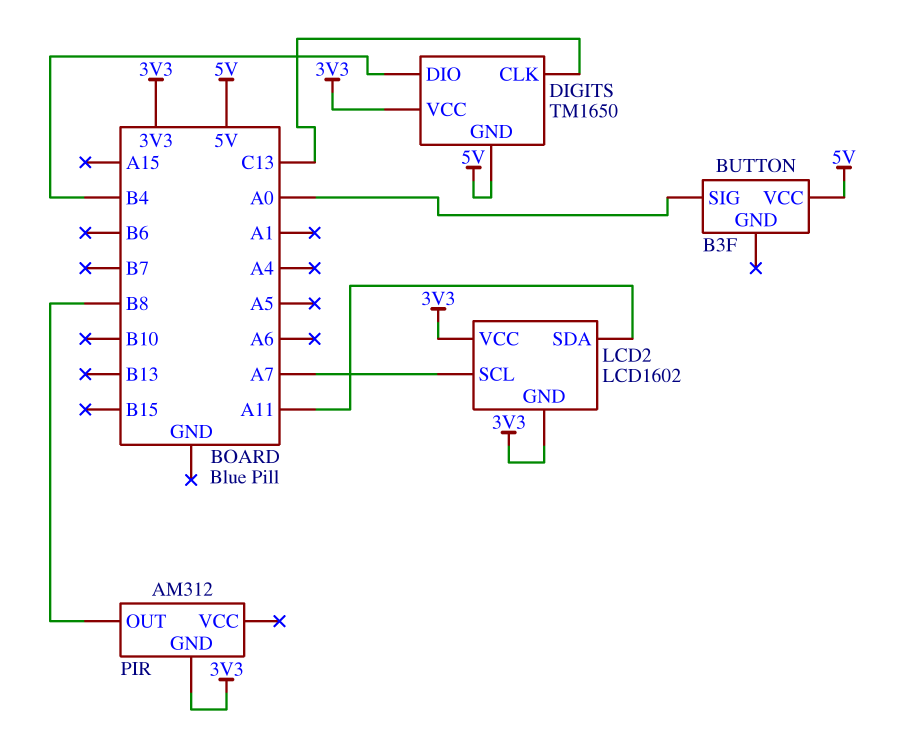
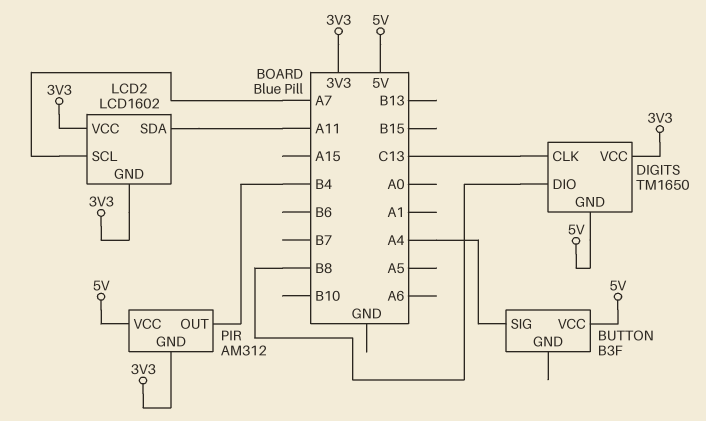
BUTTON pin SIG: A0 -> A4
DIGITS pin DIO: B4 -> B8
PIR pin OUT: B8 -> B4
PIR pin VCC: none -> 5V

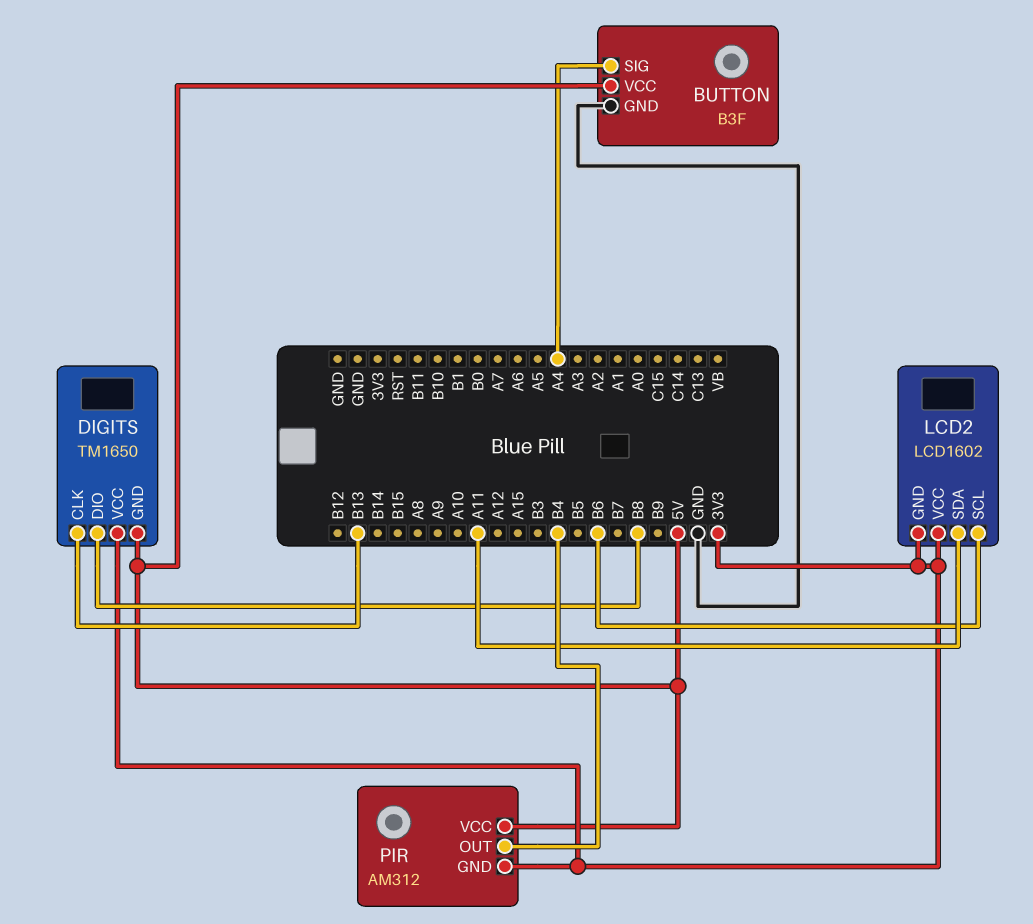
BUTTON pin GND: none -> GND
DIGITS pin CLK: C13 -> B13
LCD2 pin SCL: A7 -> B6

